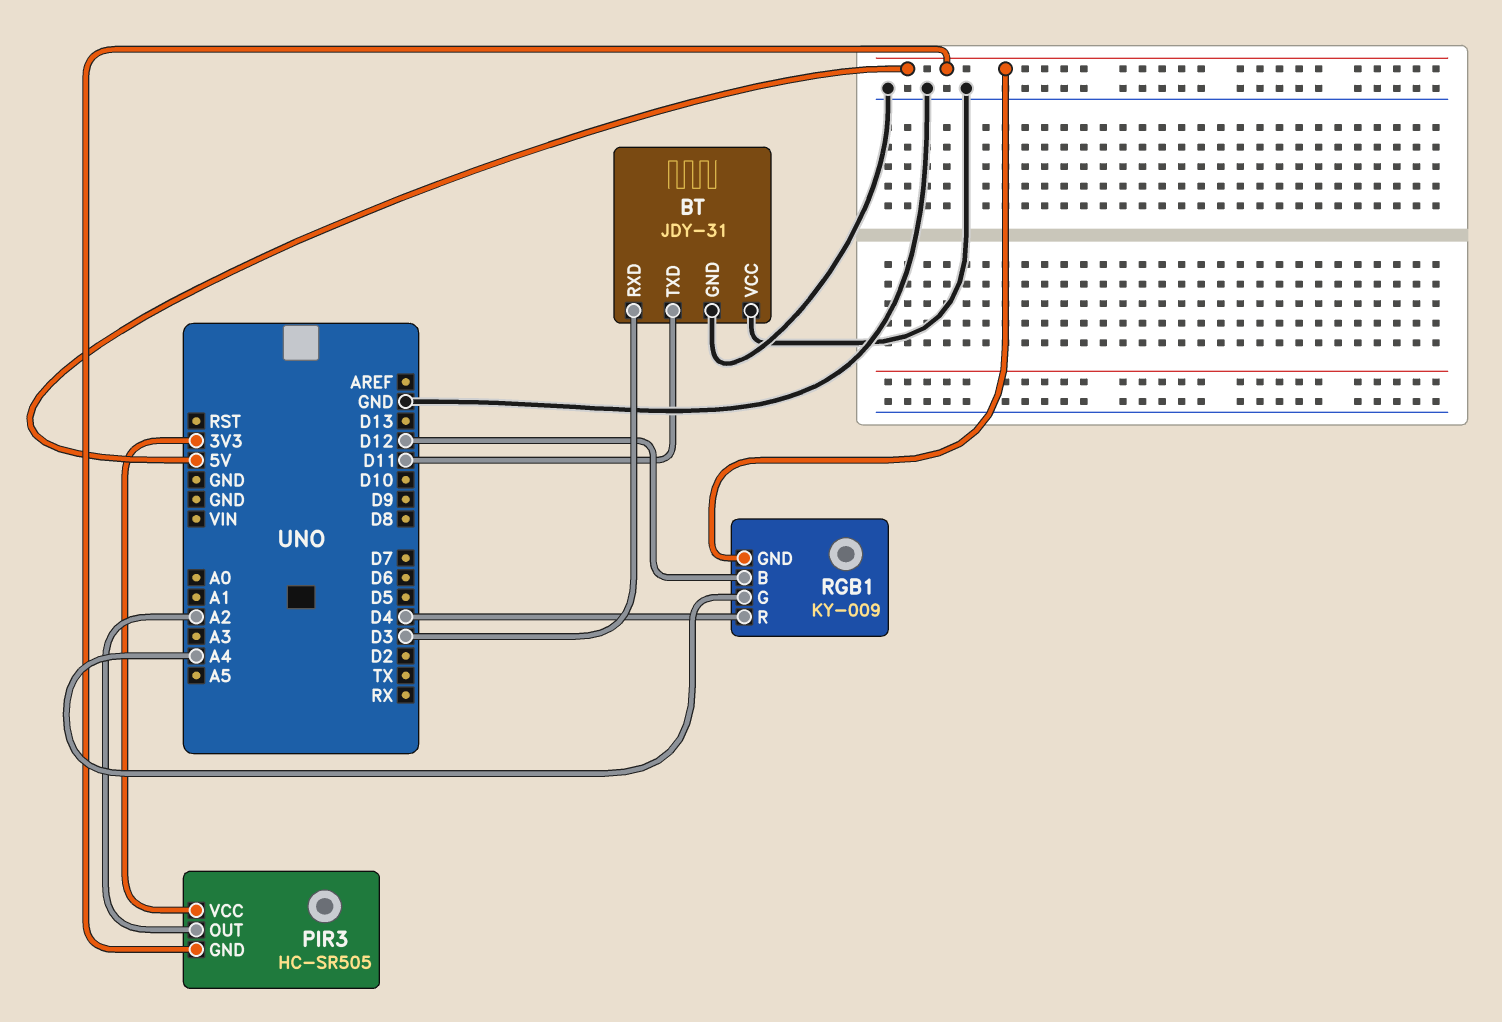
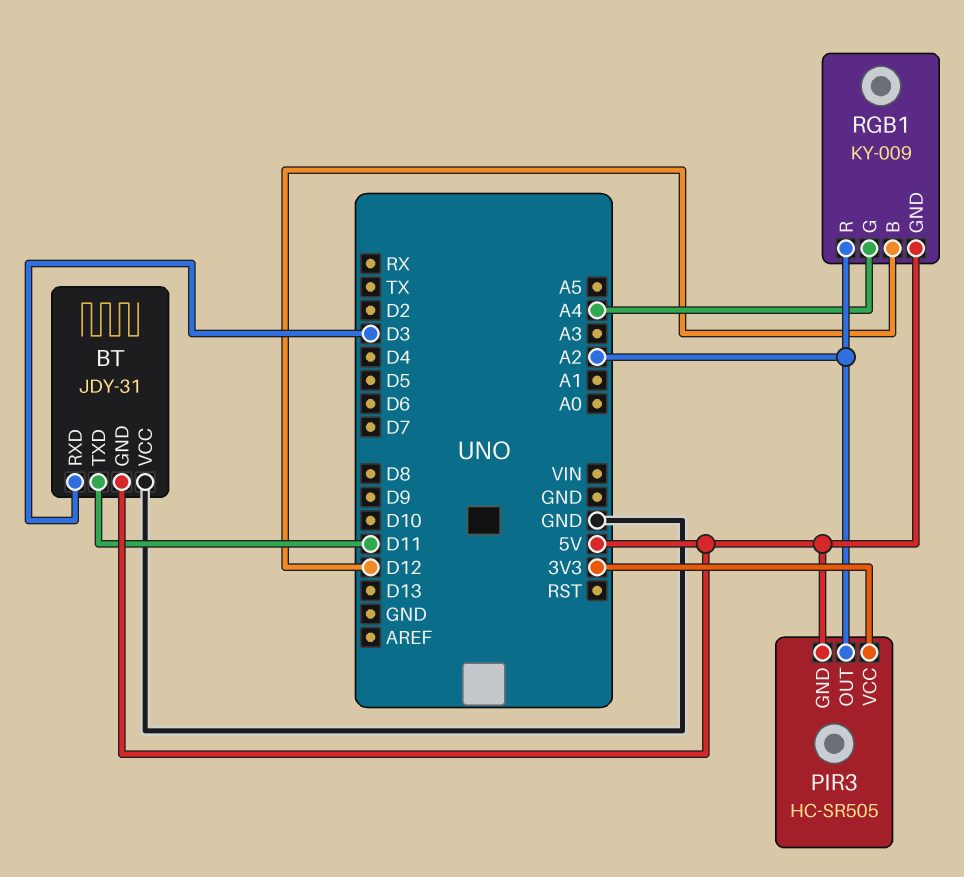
BT pin GND: GND -> 5V
RGB1 pin R: D4 -> A2

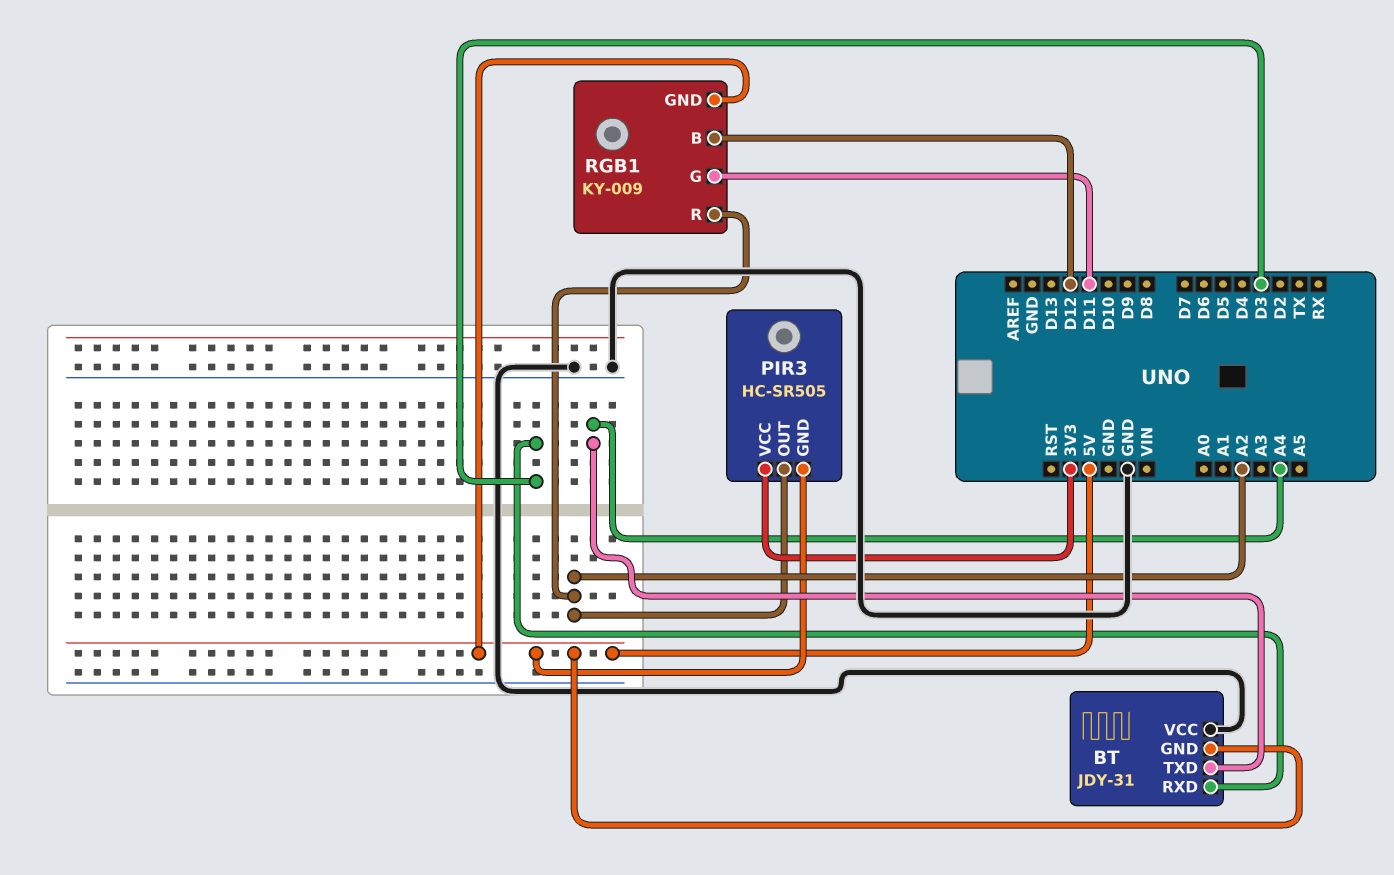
BT pin TXD: D11 -> A4
RGB1 pin G: A4 -> D11

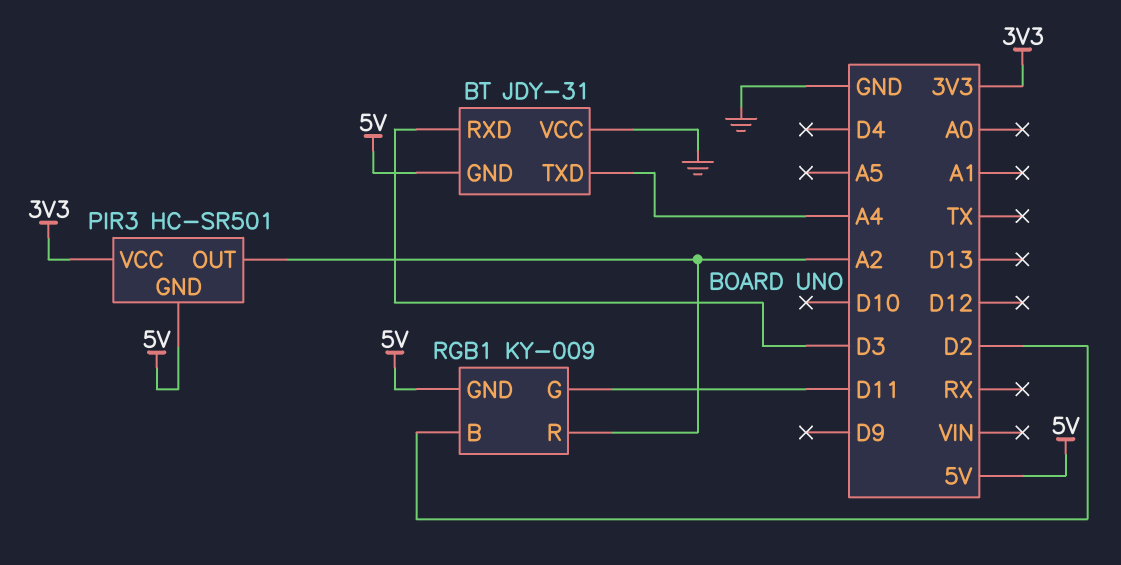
PIR3: HC-SR505 -> HC-SR501
RGB1 pin B: D12 -> D2

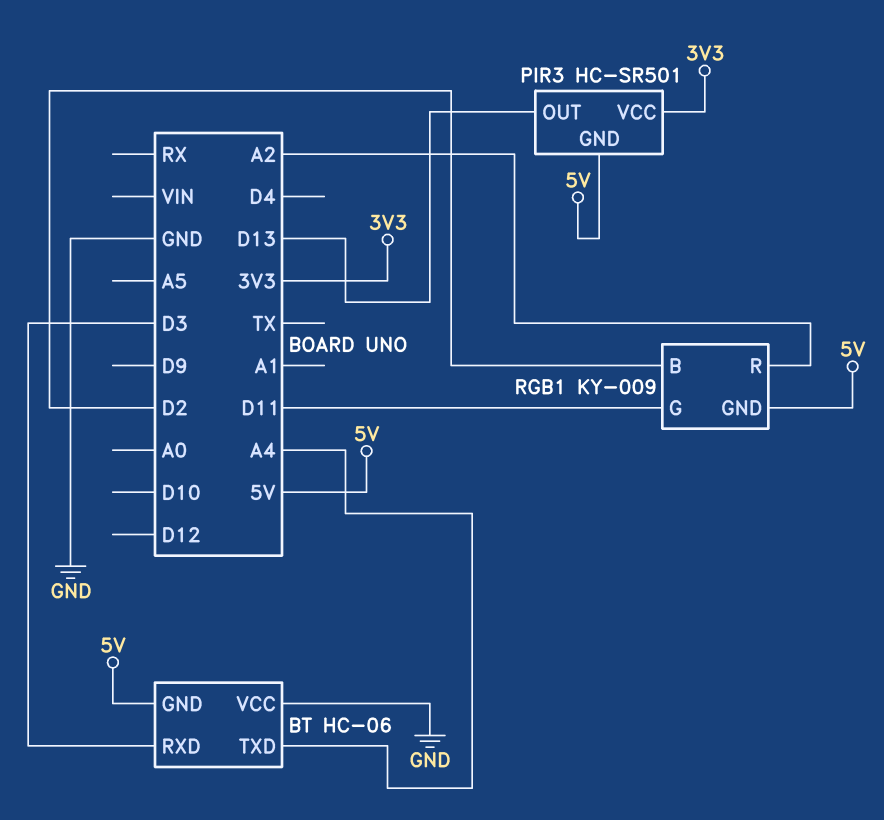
BT: JDY-31 -> HC-06
PIR3 pin OUT: A2 -> D13

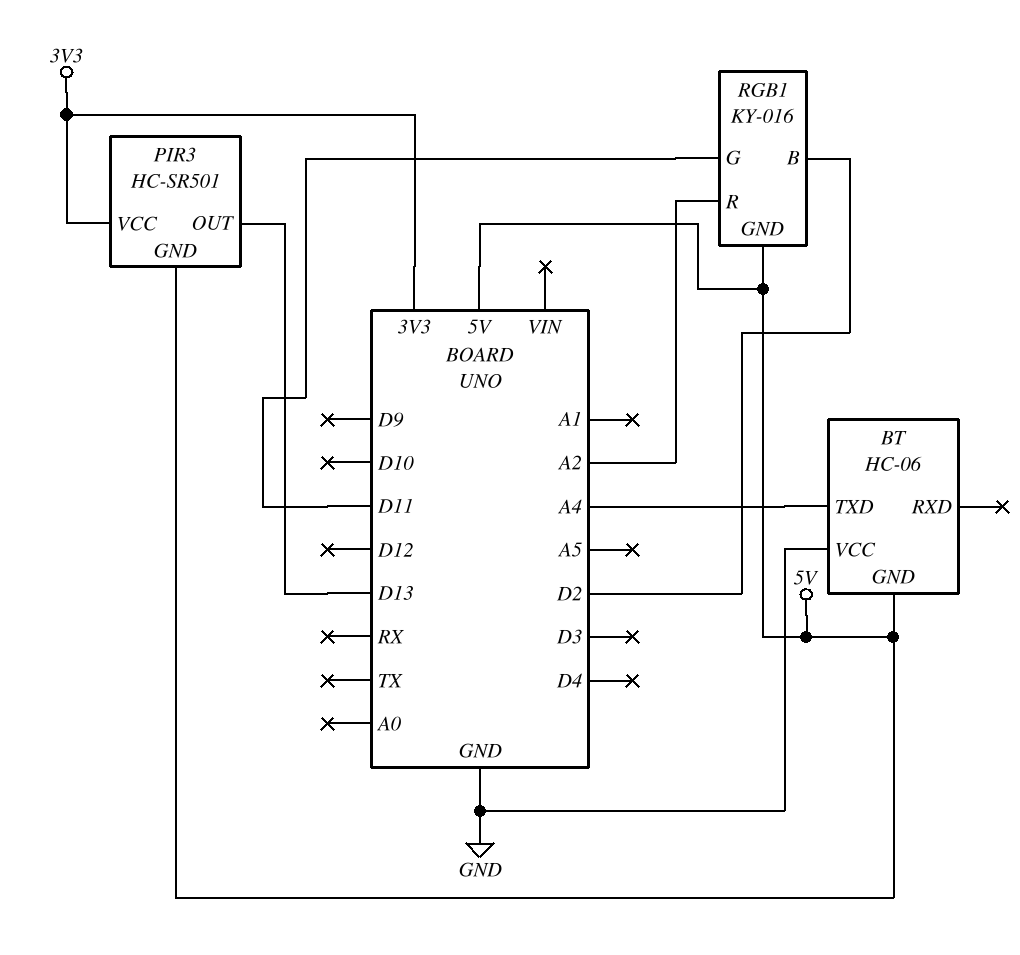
BT pin RXD: D3 -> none
RGB1: KY-009 -> KY-016

